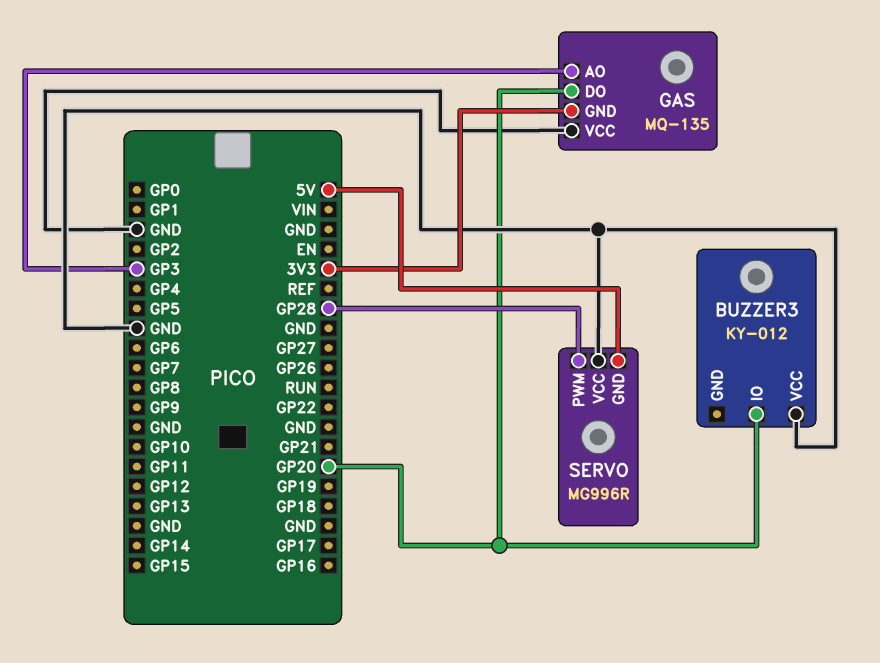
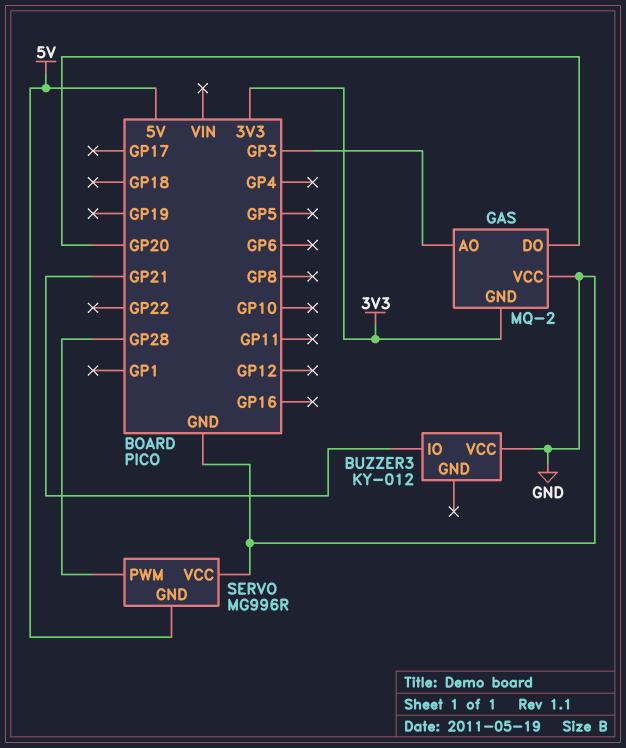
BUZZER3 pin IO: GP20 -> GP21
GAS: MQ-135 -> MQ-2

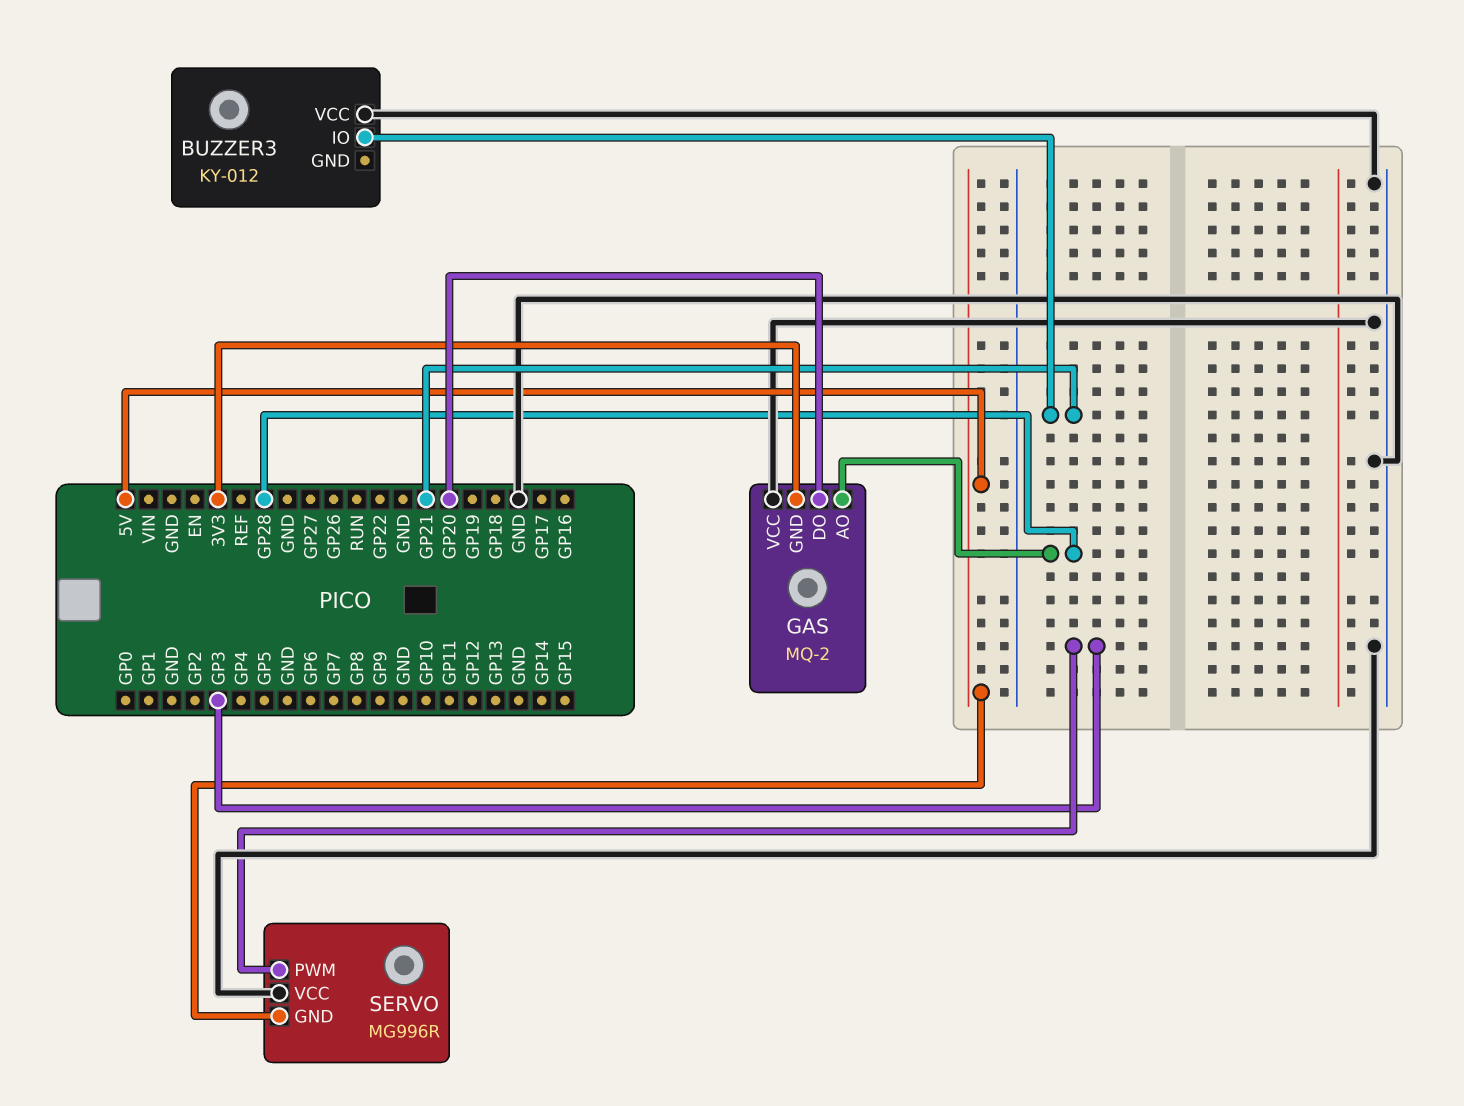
GAS pin AO: GP3 -> GP28
SERVO pin PWM: GP28 -> GP3

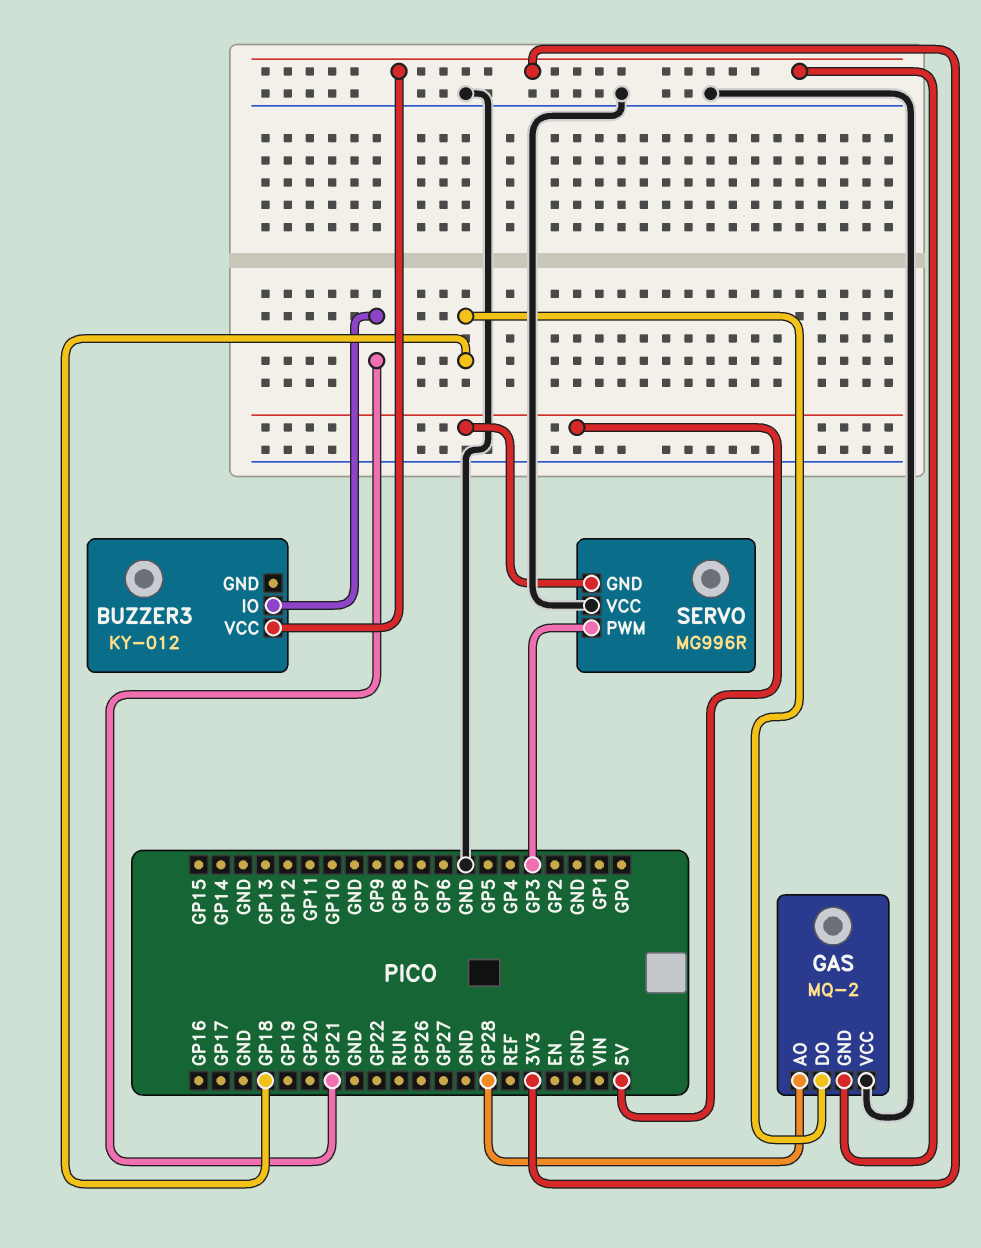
BUZZER3 pin VCC: GND -> 3V3
GAS pin DO: GP20 -> GP18

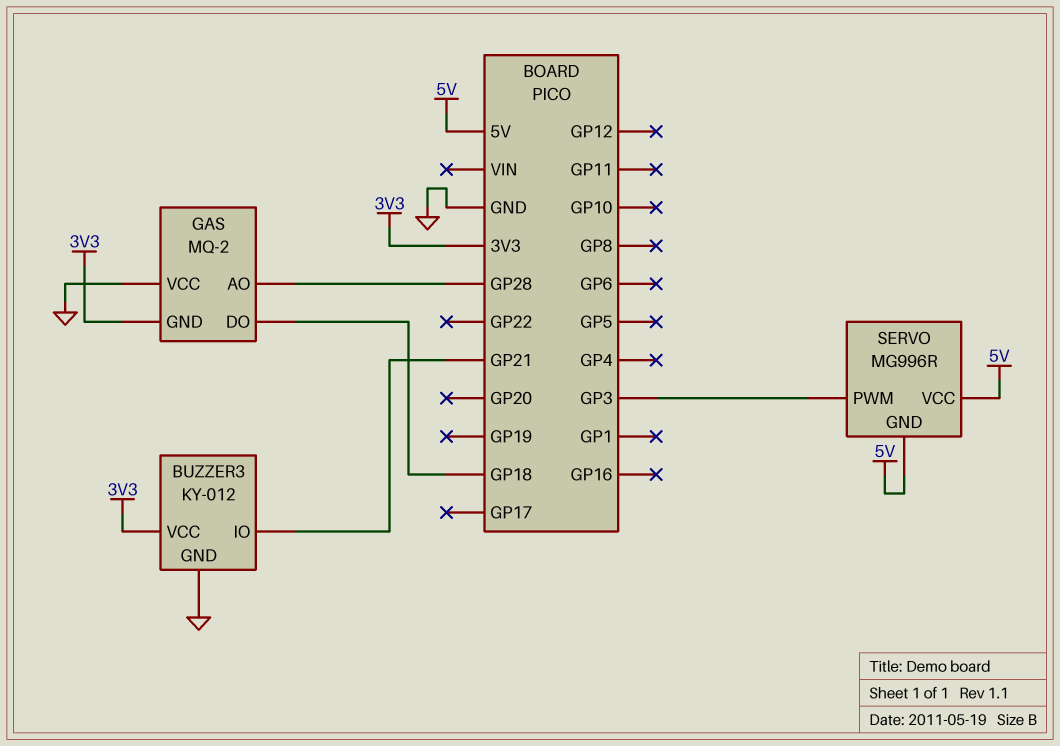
BUZZER3 pin GND: none -> GND
SERVO pin VCC: GND -> 5V

